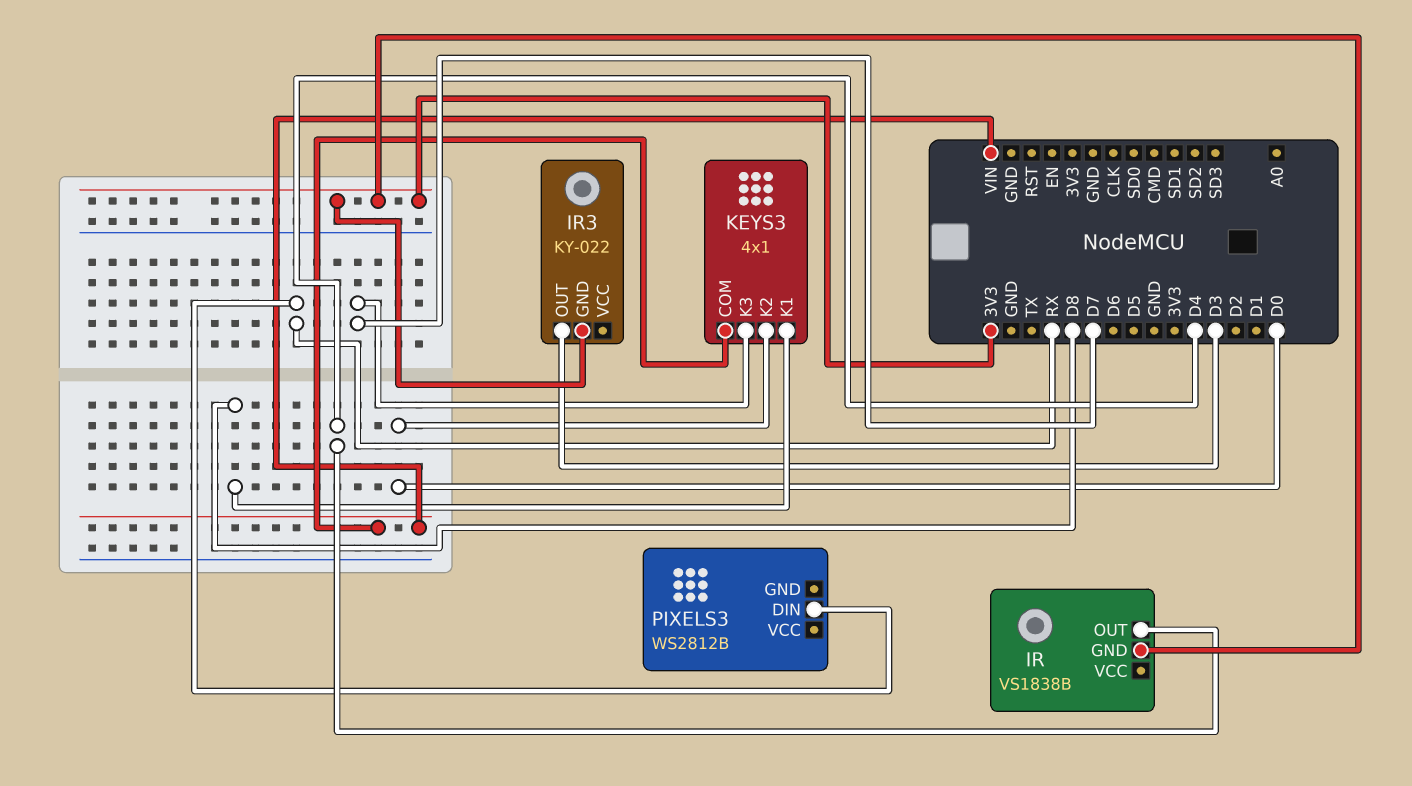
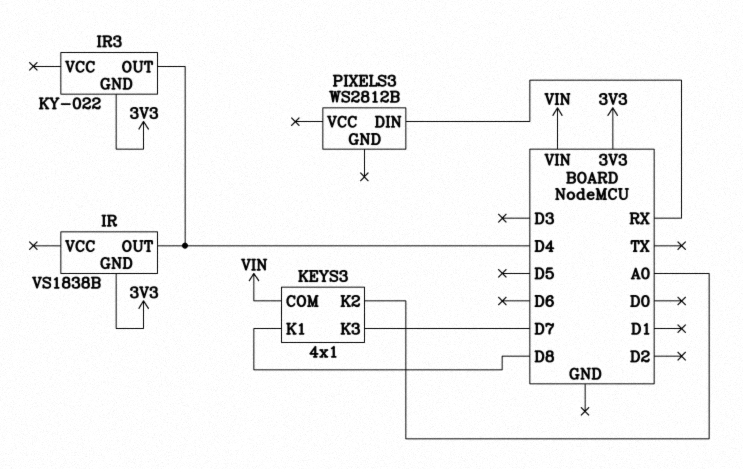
IR3 pin OUT: D3 -> D4
KEYS3 pin K2: D0 -> A0

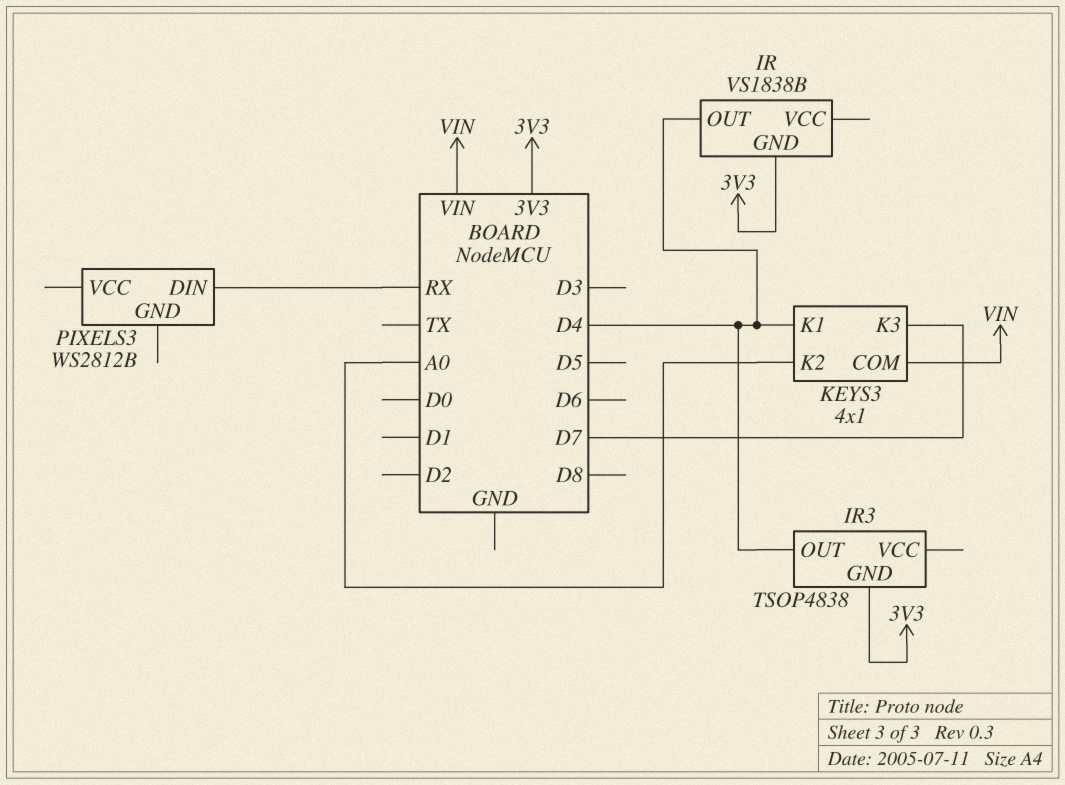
IR3: KY-022 -> TSOP4838
KEYS3 pin K1: D8 -> D4

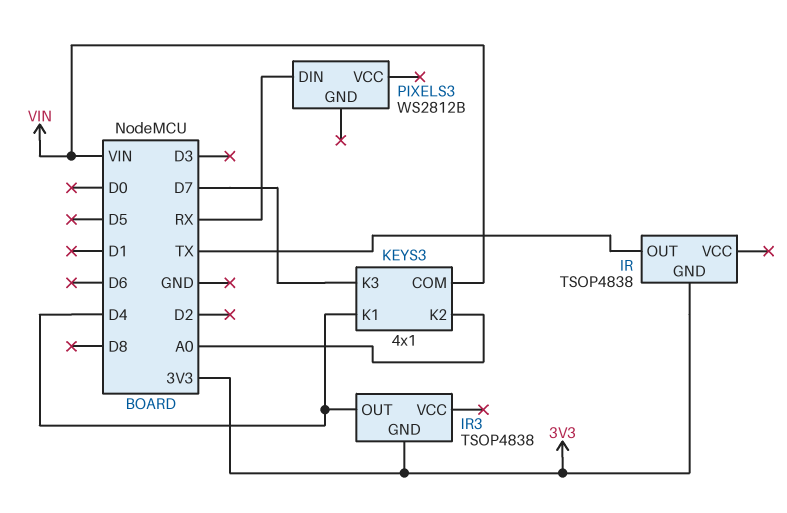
IR: VS1838B -> TSOP4838
IR pin OUT: D4 -> TX

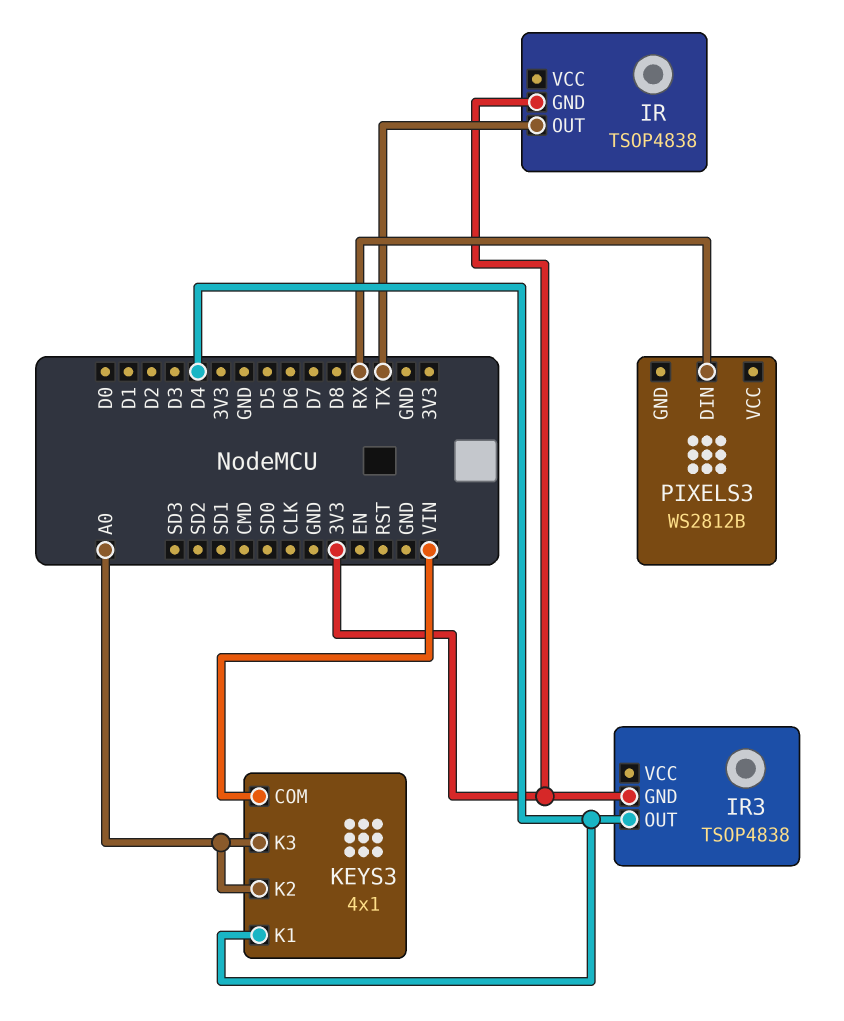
KEYS3 pin K3: D7 -> A0

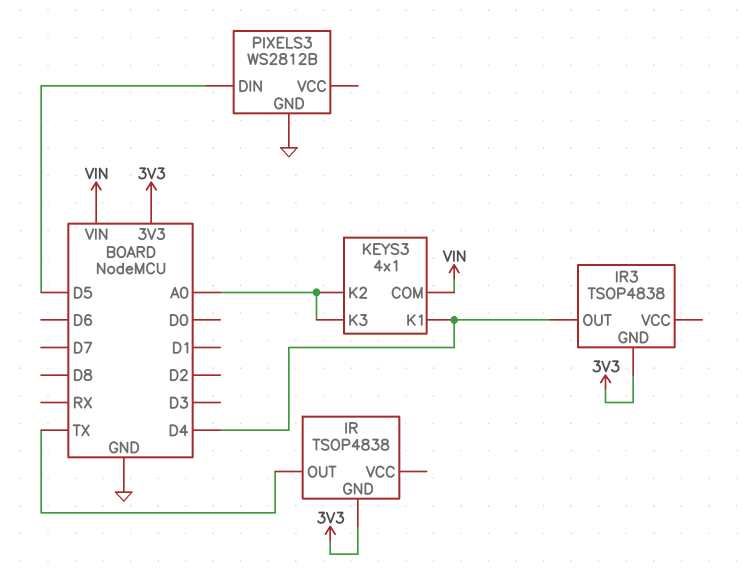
PIXELS3 pin DIN: RX -> D5
PIXELS3 pin GND: none -> GND

